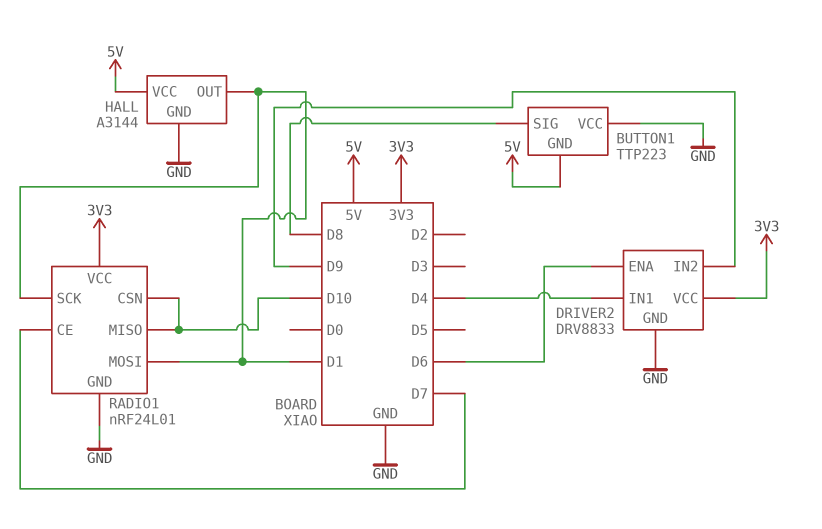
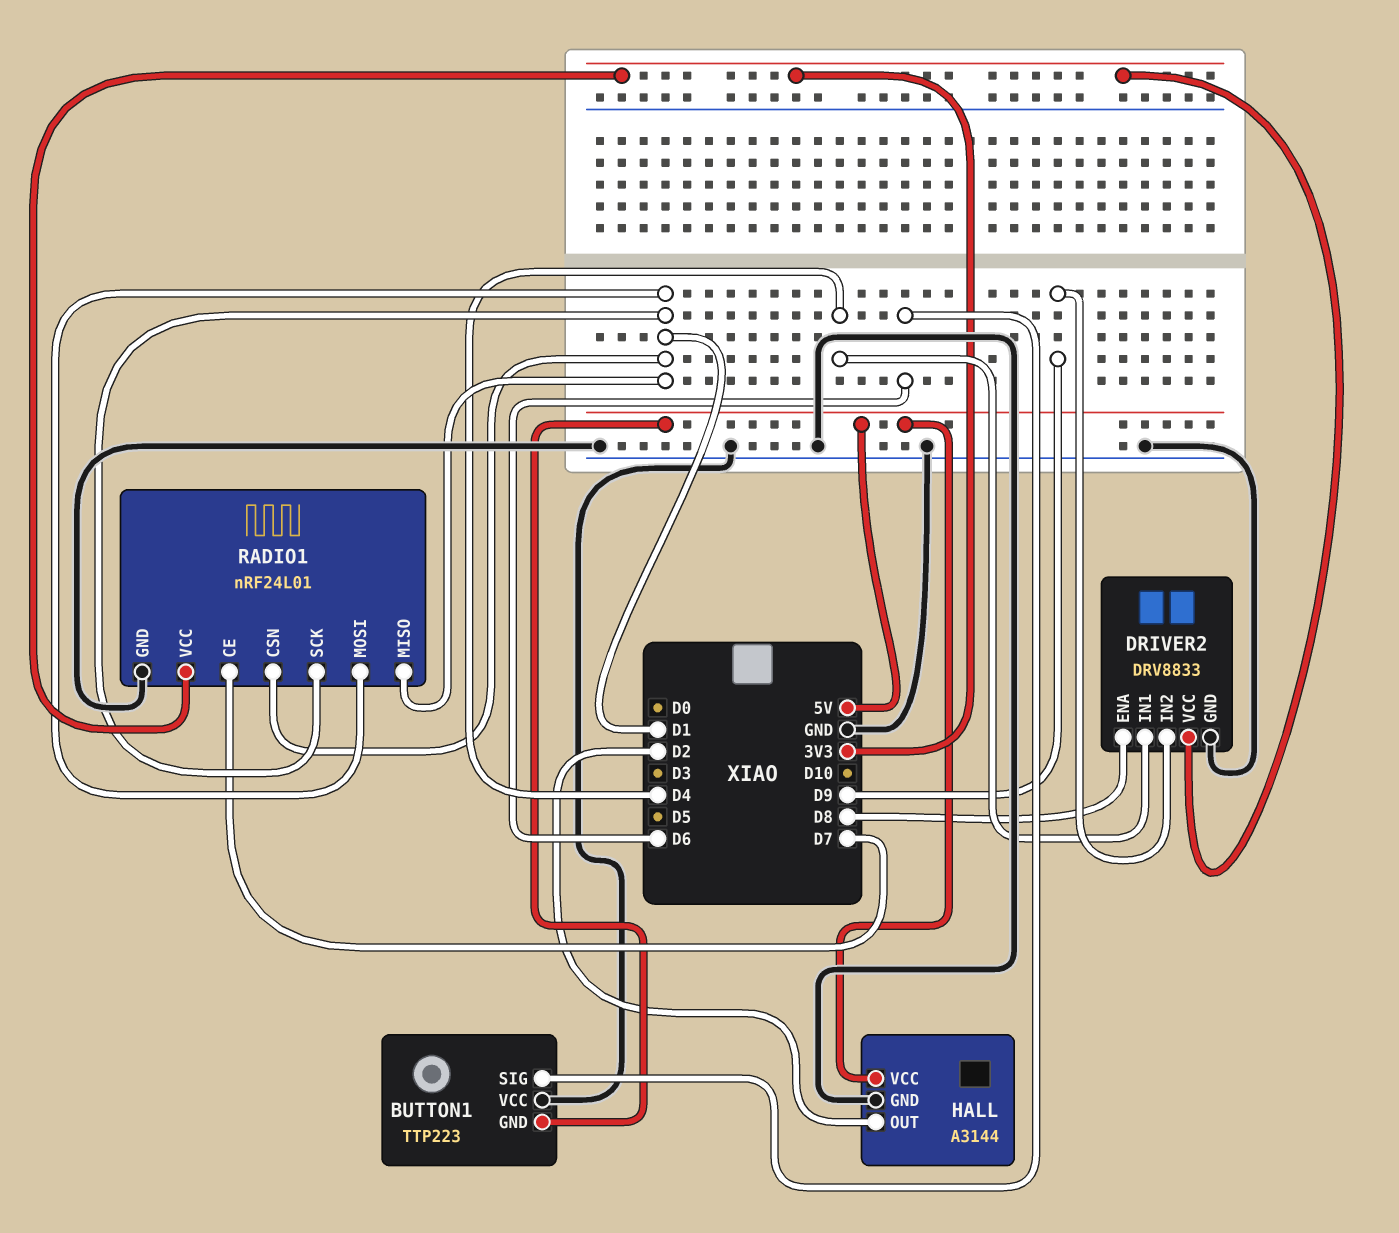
BUTTON1 pin SIG: D8 -> D6
DRIVER2 pin ENA: D6 -> D8
HALL pin OUT: D1 -> D2
RADIO1 pin CSN: D10 -> D1
RADIO1 pin MISO: D10 -> D1

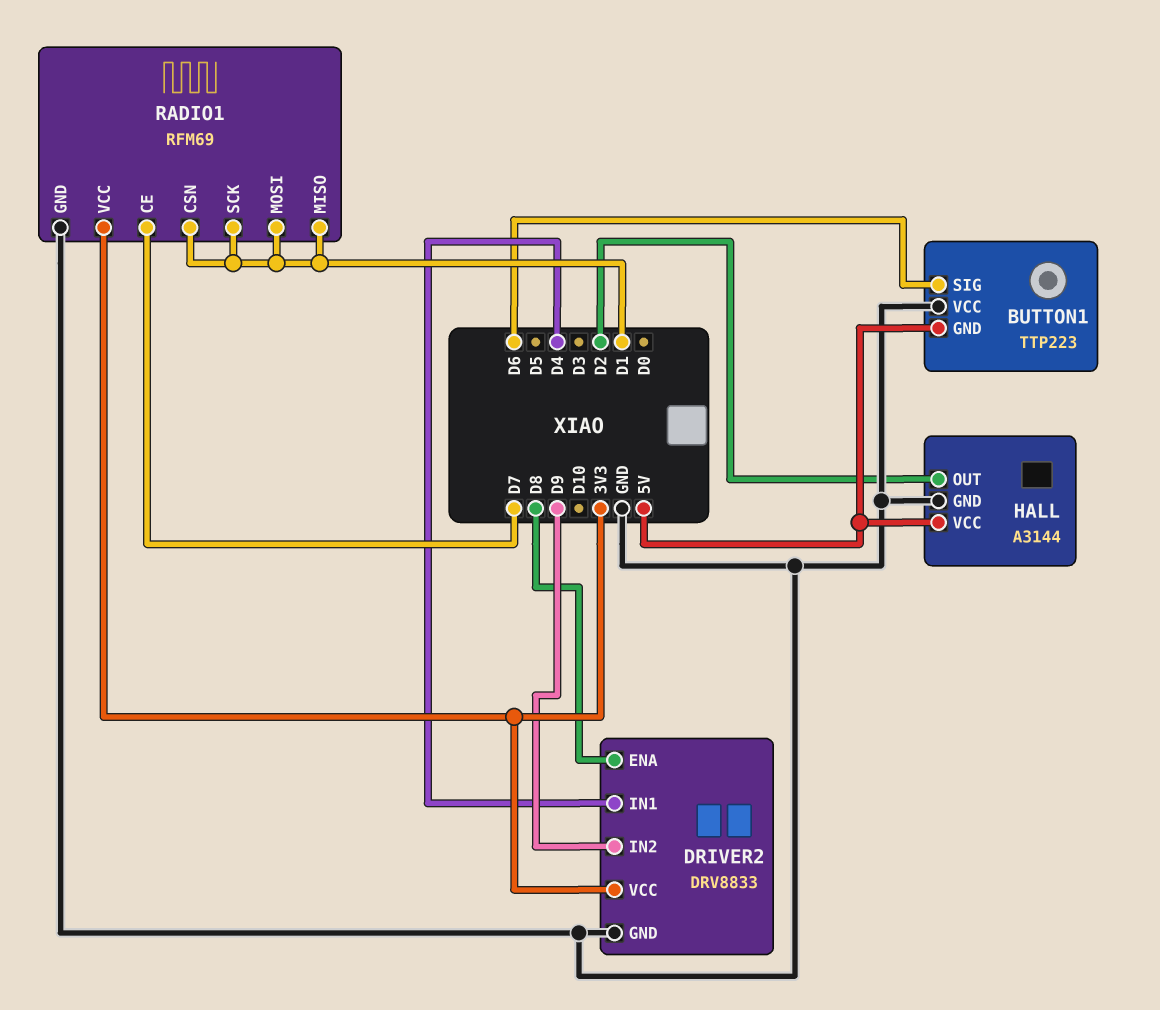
RADIO1: nRF24L01 -> RFM69

